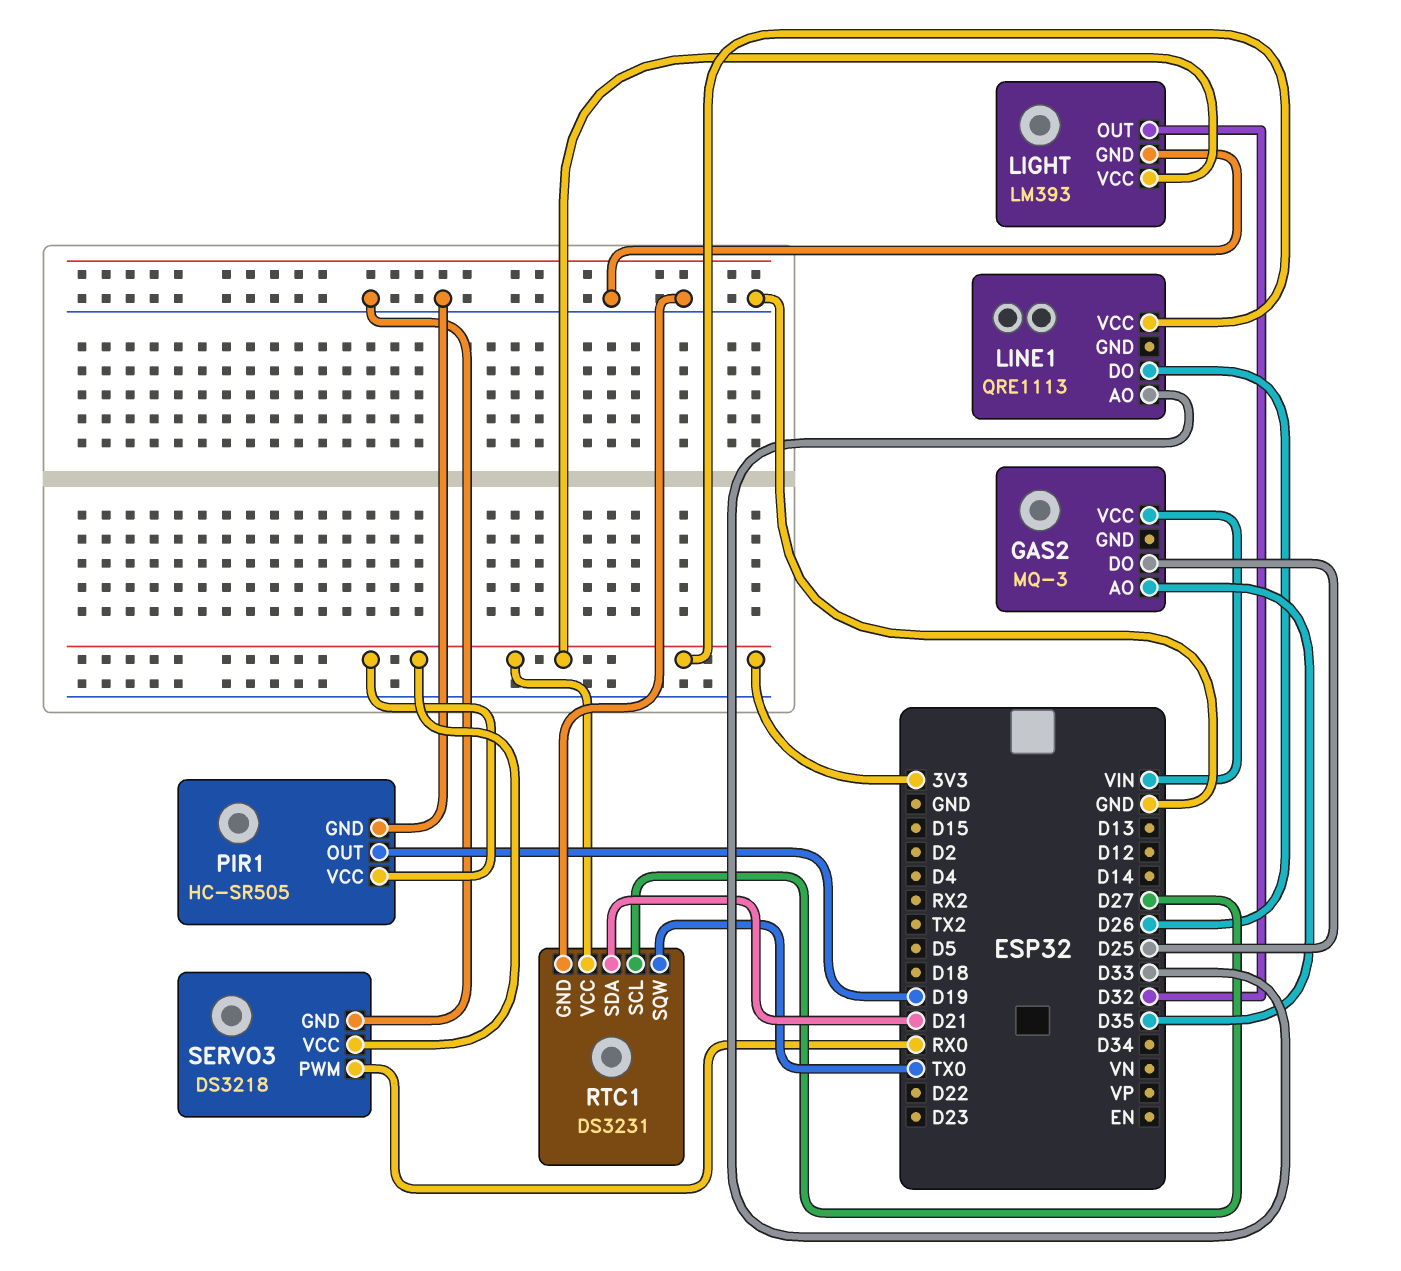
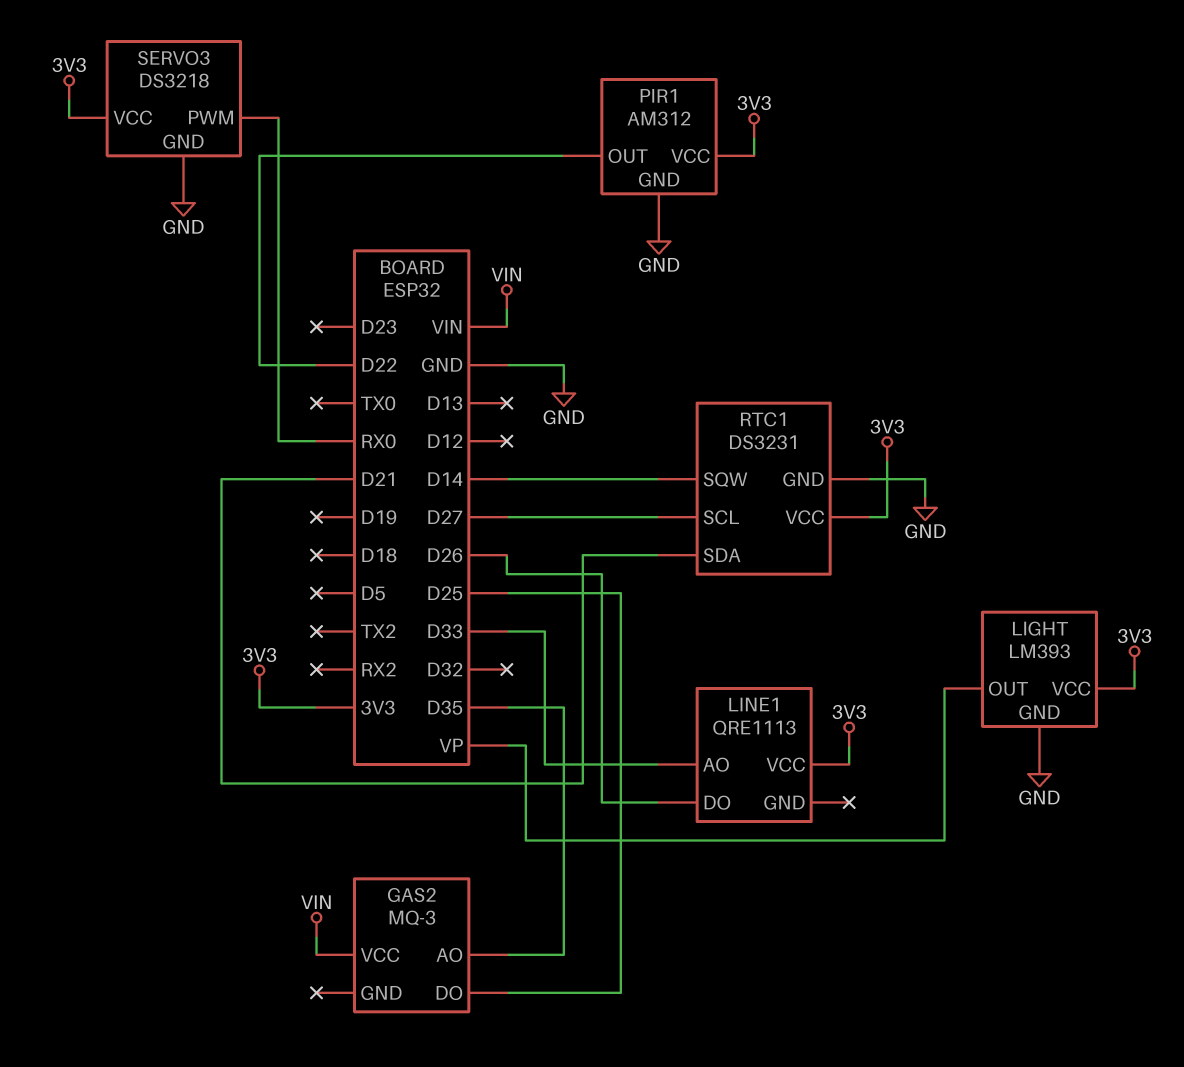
LIGHT pin OUT: D32 -> VP
PIR1: HC-SR505 -> AM312
PIR1 pin OUT: D19 -> D22
RTC1 pin SQW: TX0 -> D14

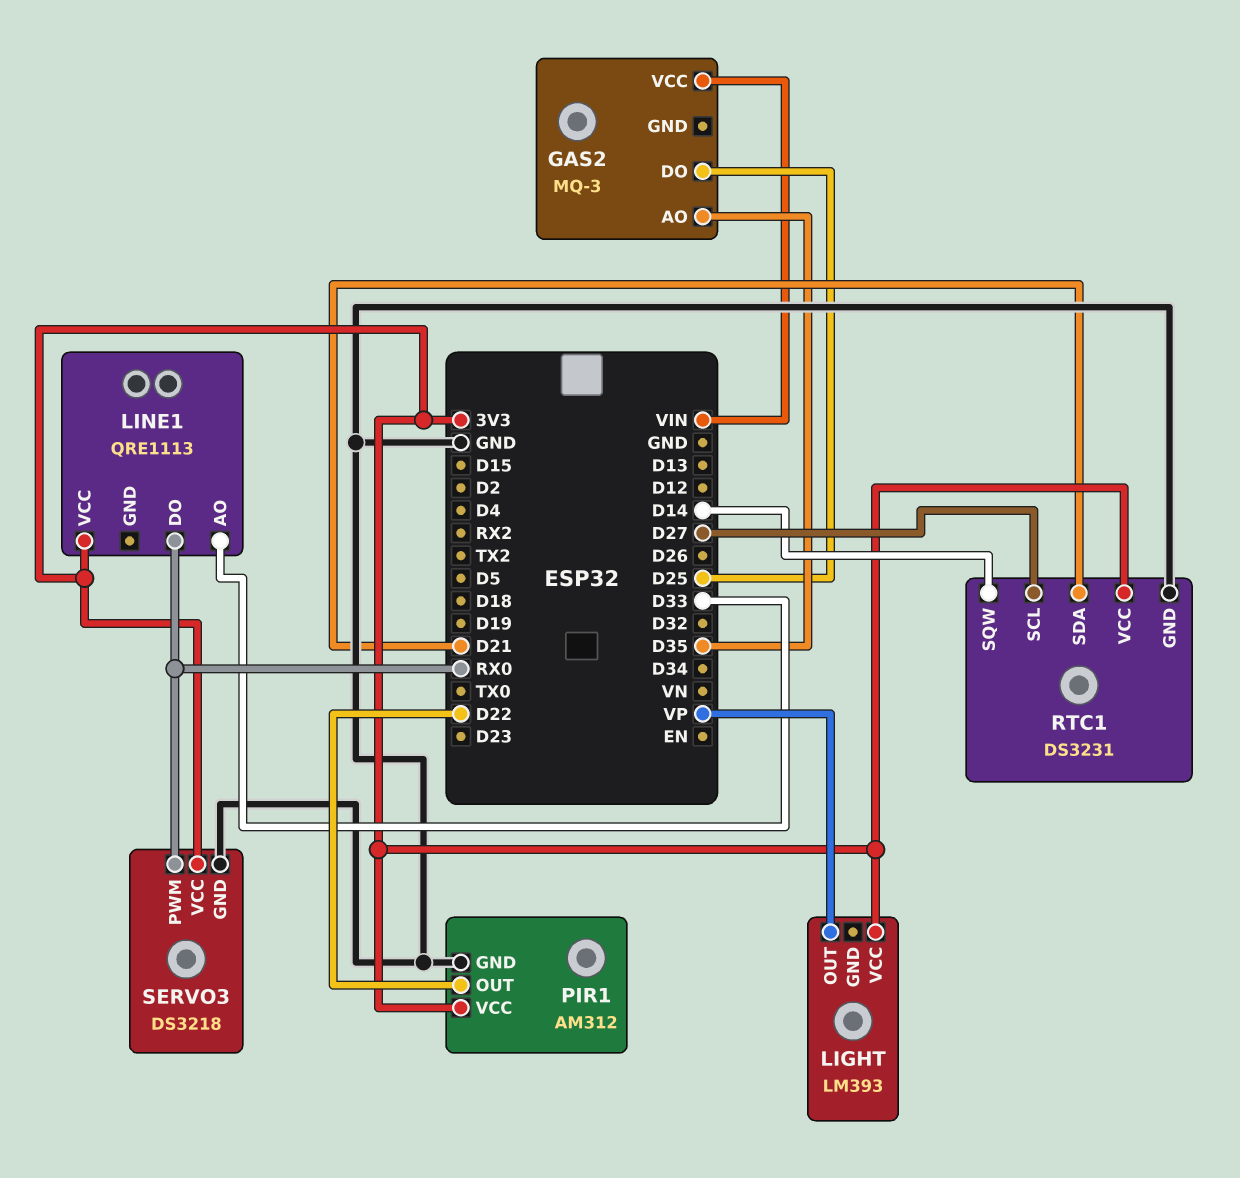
LIGHT pin GND: GND -> none
LINE1 pin DO: D26 -> RX0

